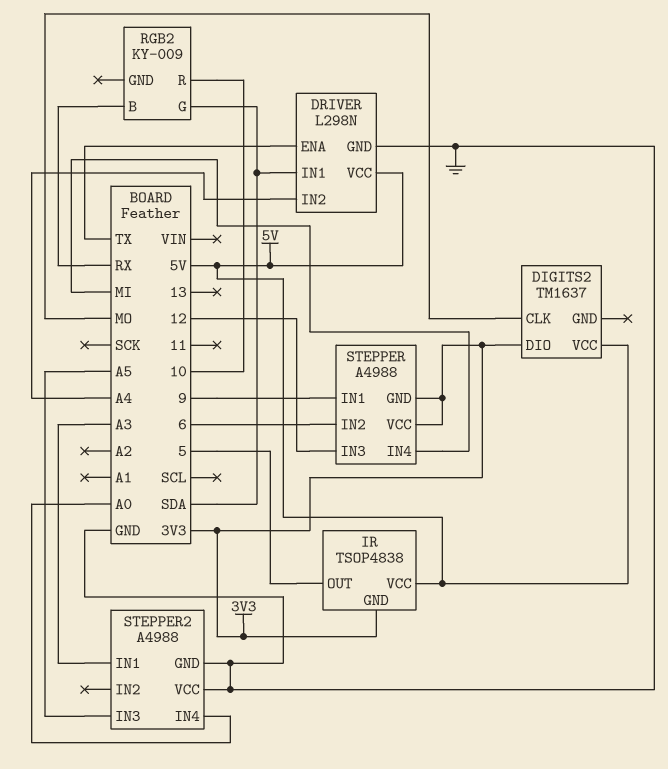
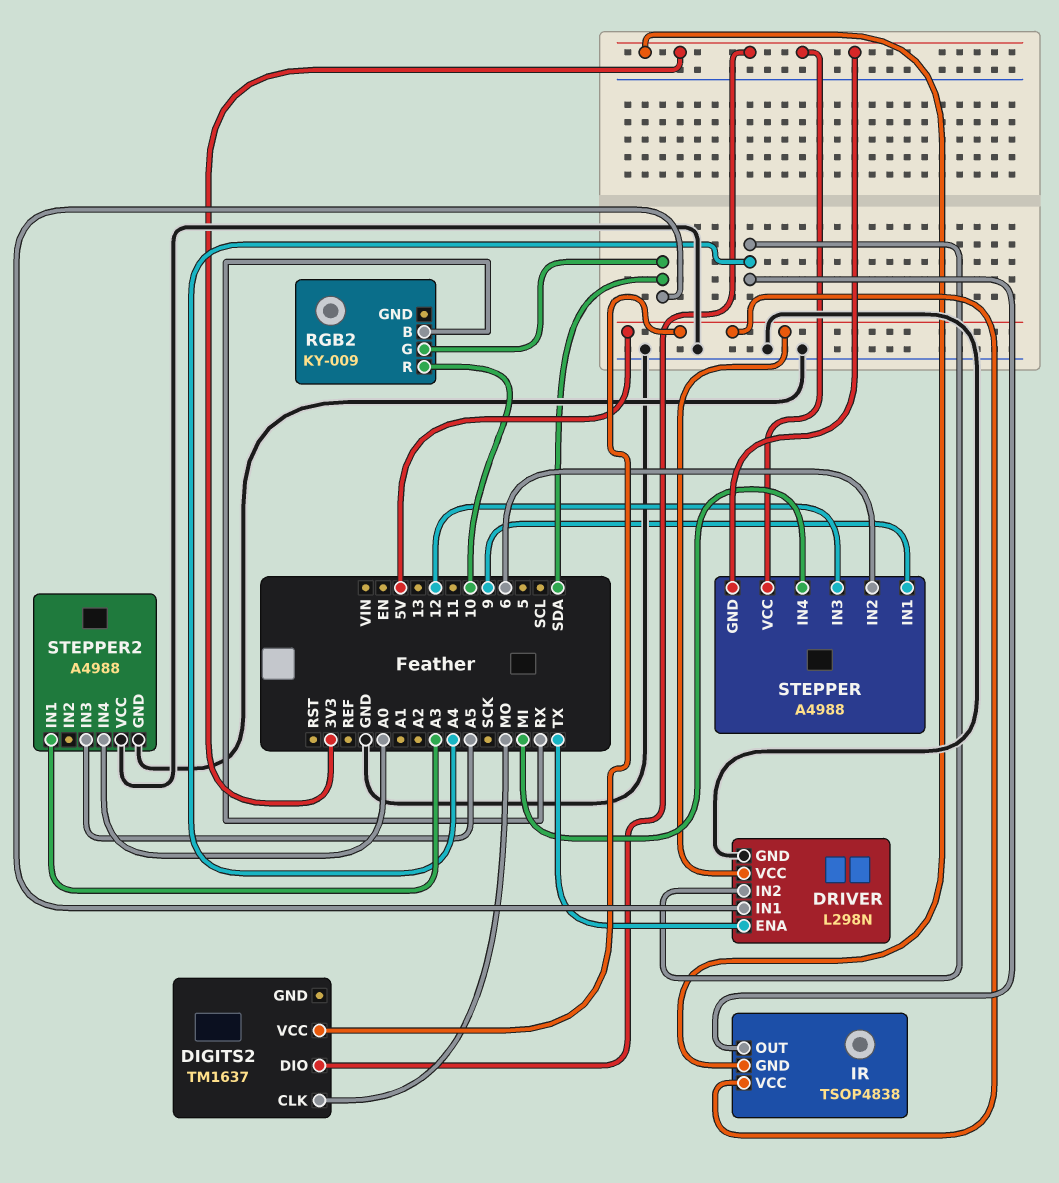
IR pin OUT: 5 -> A4

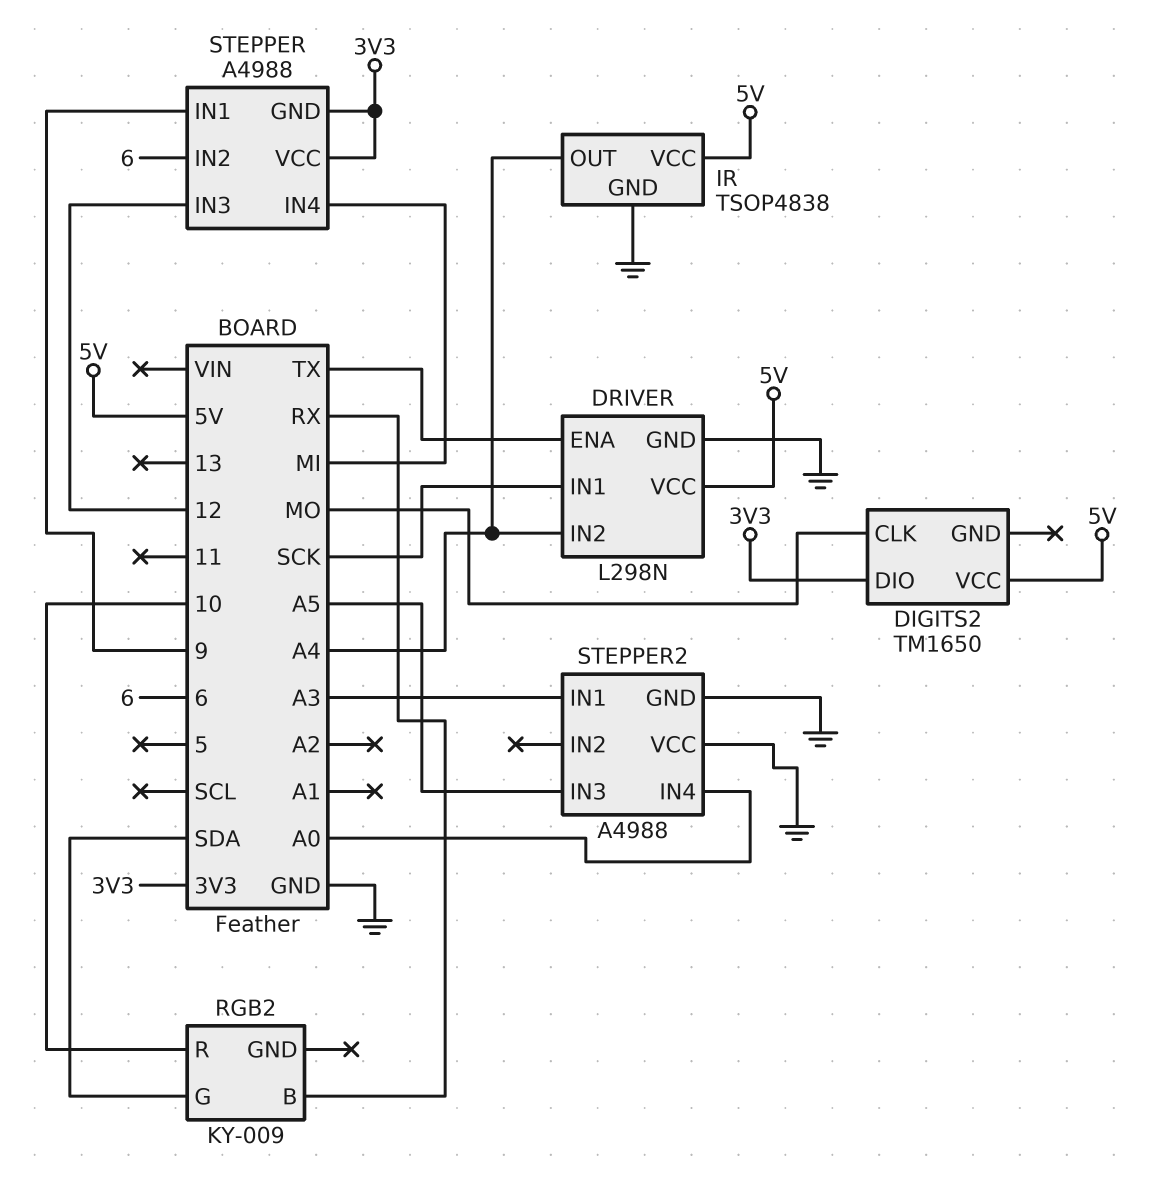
DIGITS2: TM1637 -> TM1650
DRIVER pin IN1: SDA -> SCK
IR pin GND: 3V3 -> GND

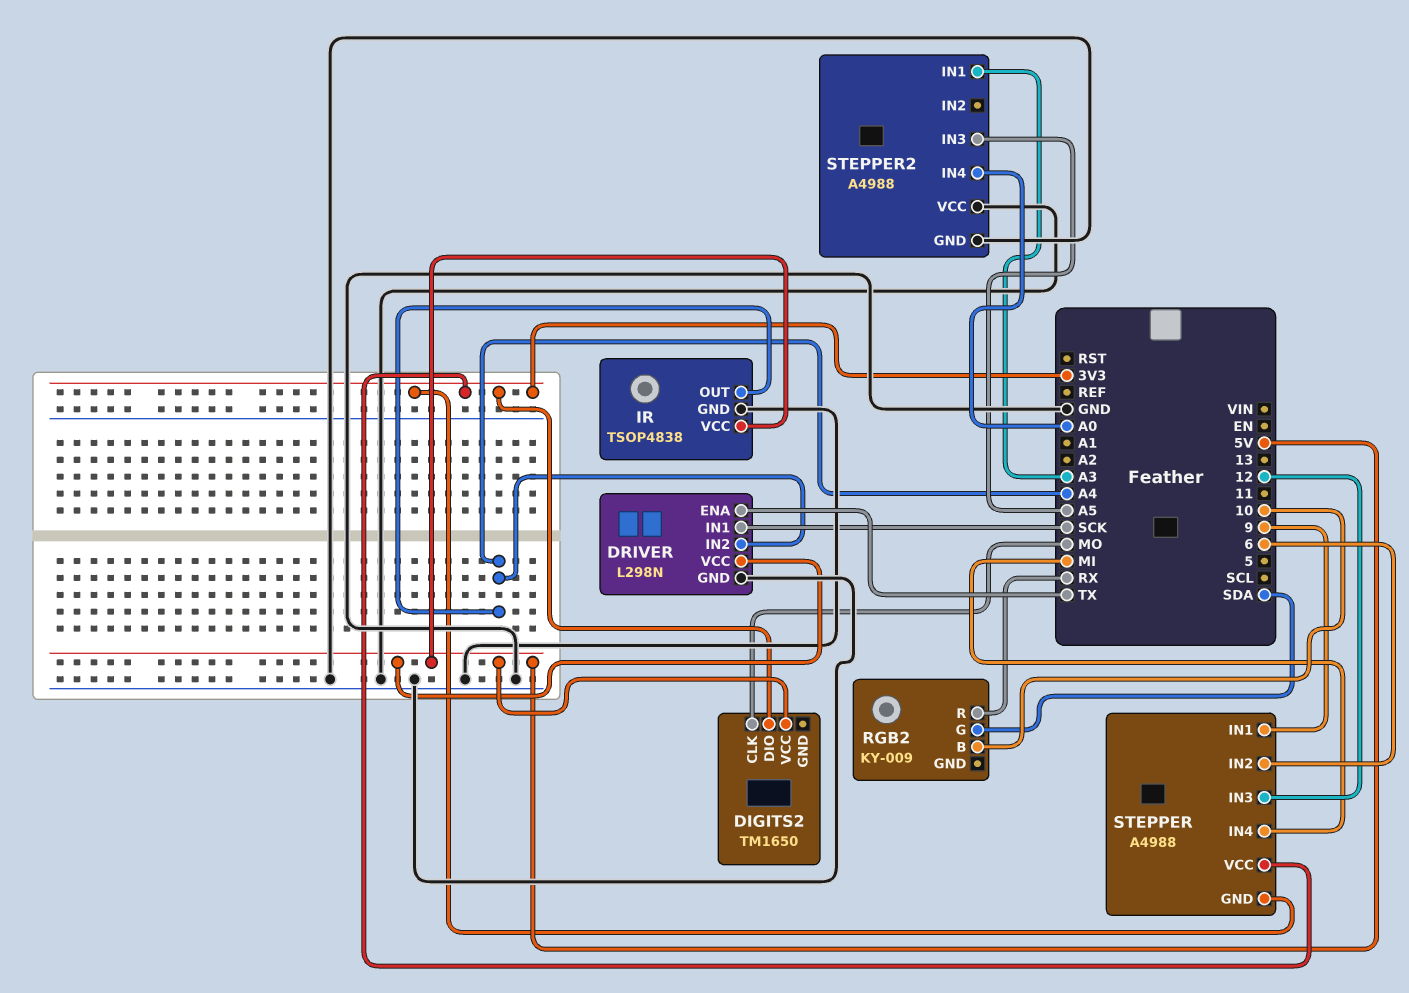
RGB2 pin B: RX -> 10
RGB2 pin R: 10 -> RX

